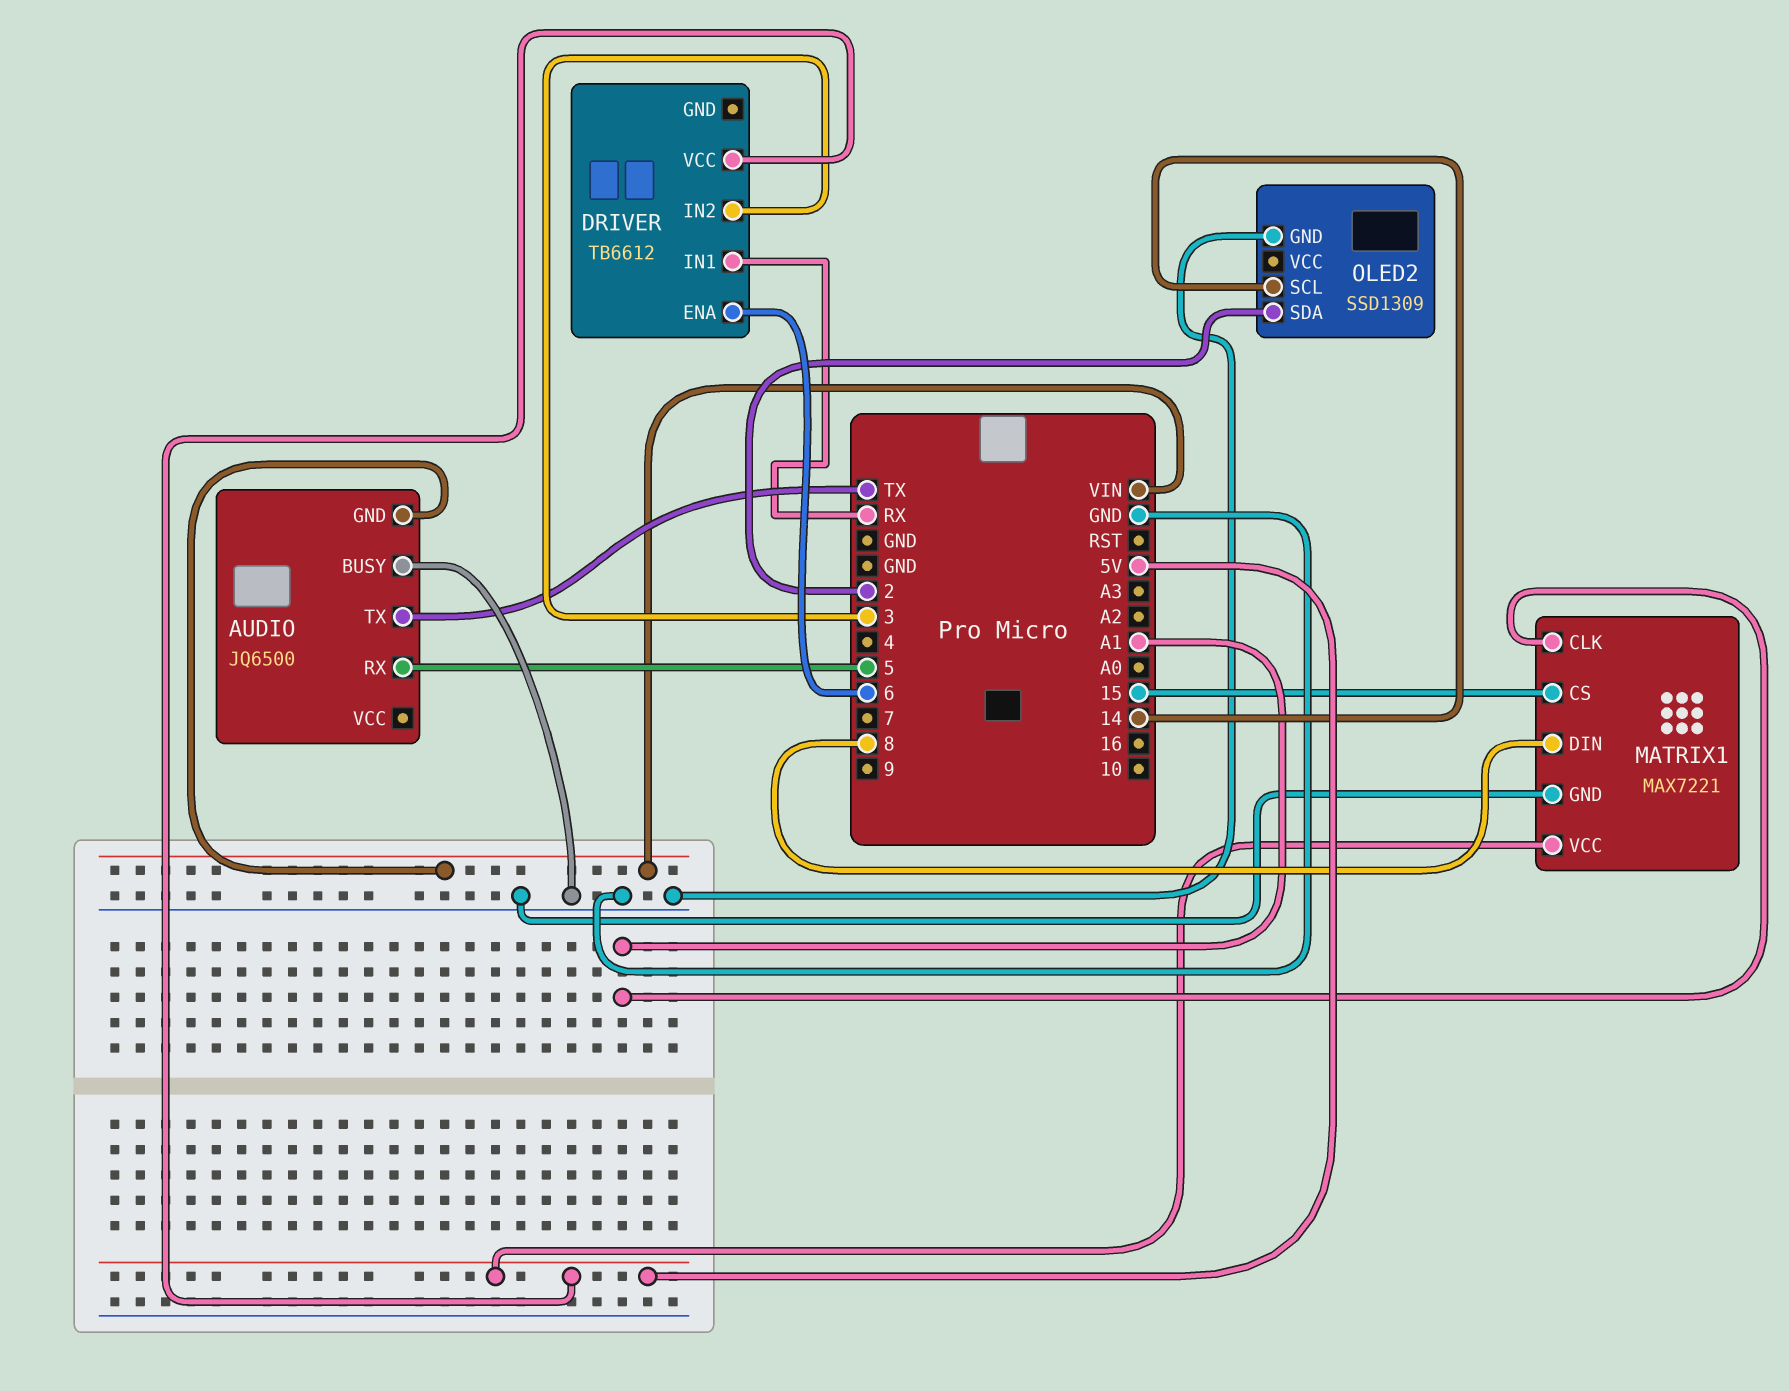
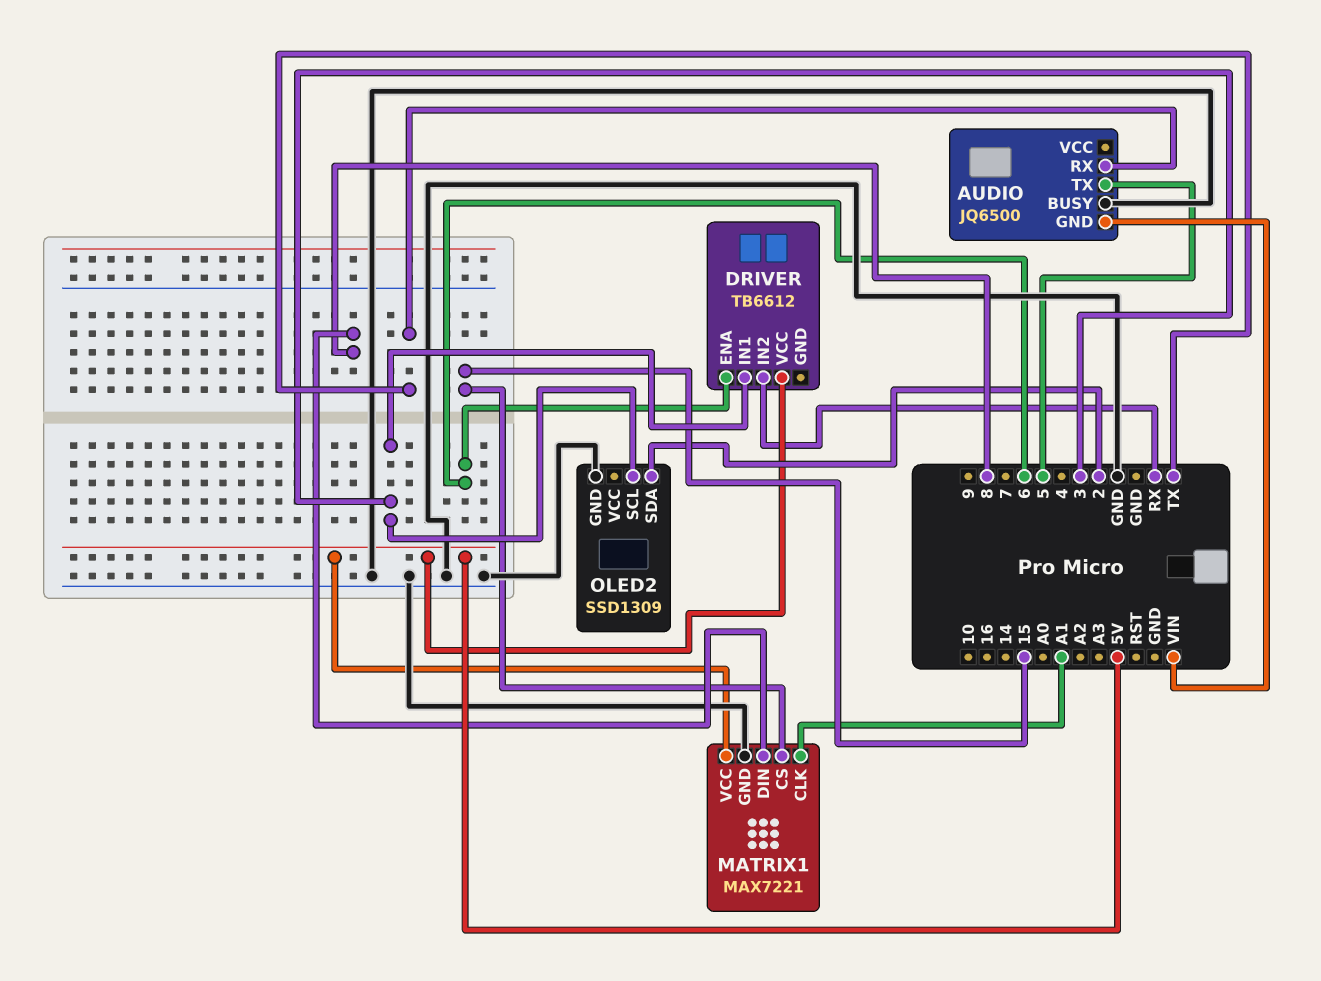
AUDIO pin RX: 5 -> TX
AUDIO pin TX: TX -> 5
DRIVER pin IN1: RX -> 3
DRIVER pin IN2: 3 -> RX
OLED2 pin SCL: 14 -> 3

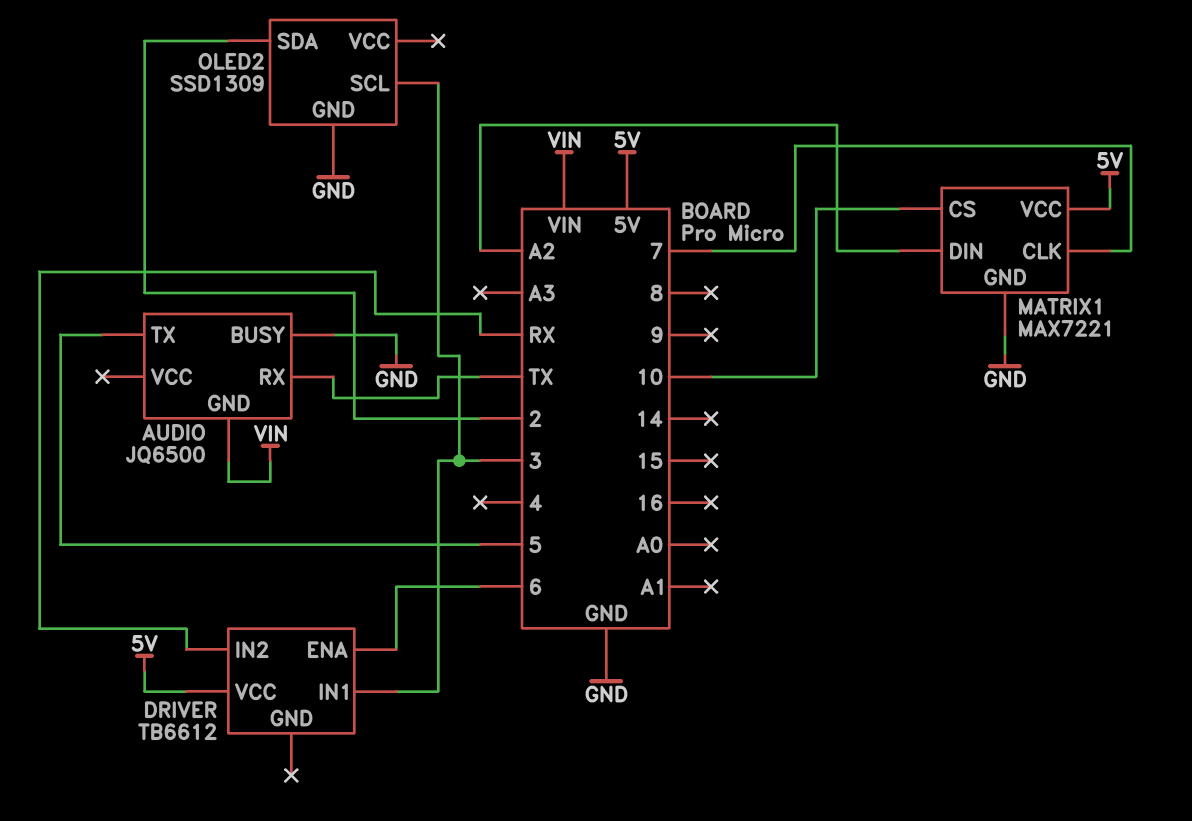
MATRIX1 pin CLK: A1 -> 7
MATRIX1 pin CS: 15 -> 10
MATRIX1 pin DIN: 8 -> A2

